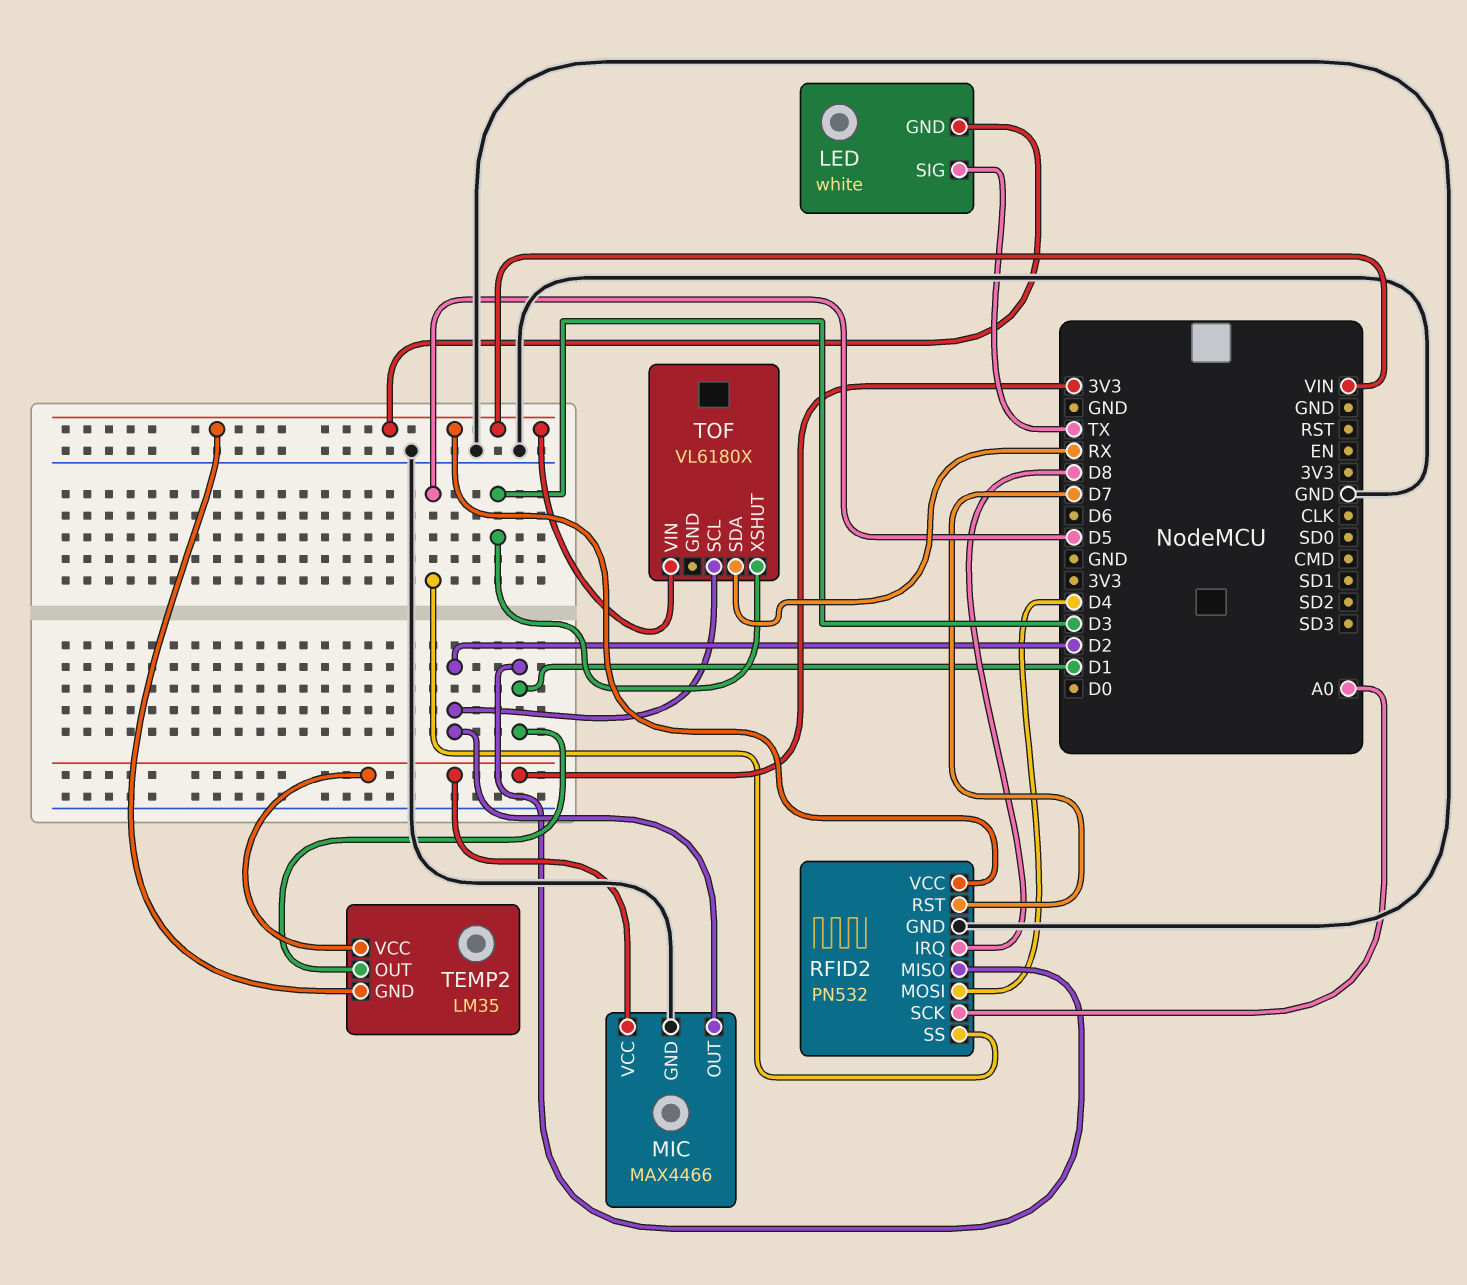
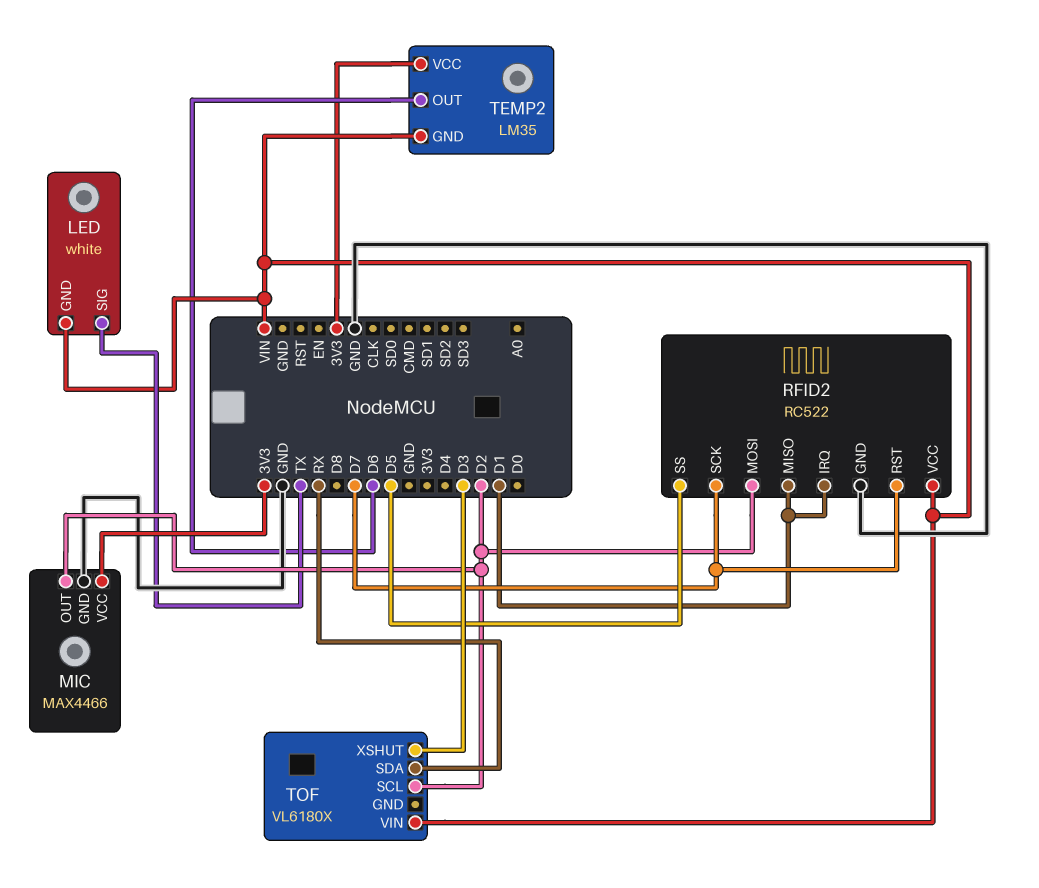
RFID2: PN532 -> RC522
RFID2 pin IRQ: D8 -> D1
RFID2 pin MOSI: D4 -> D2
RFID2 pin SCK: A0 -> D7
TEMP2 pin OUT: D1 -> D6

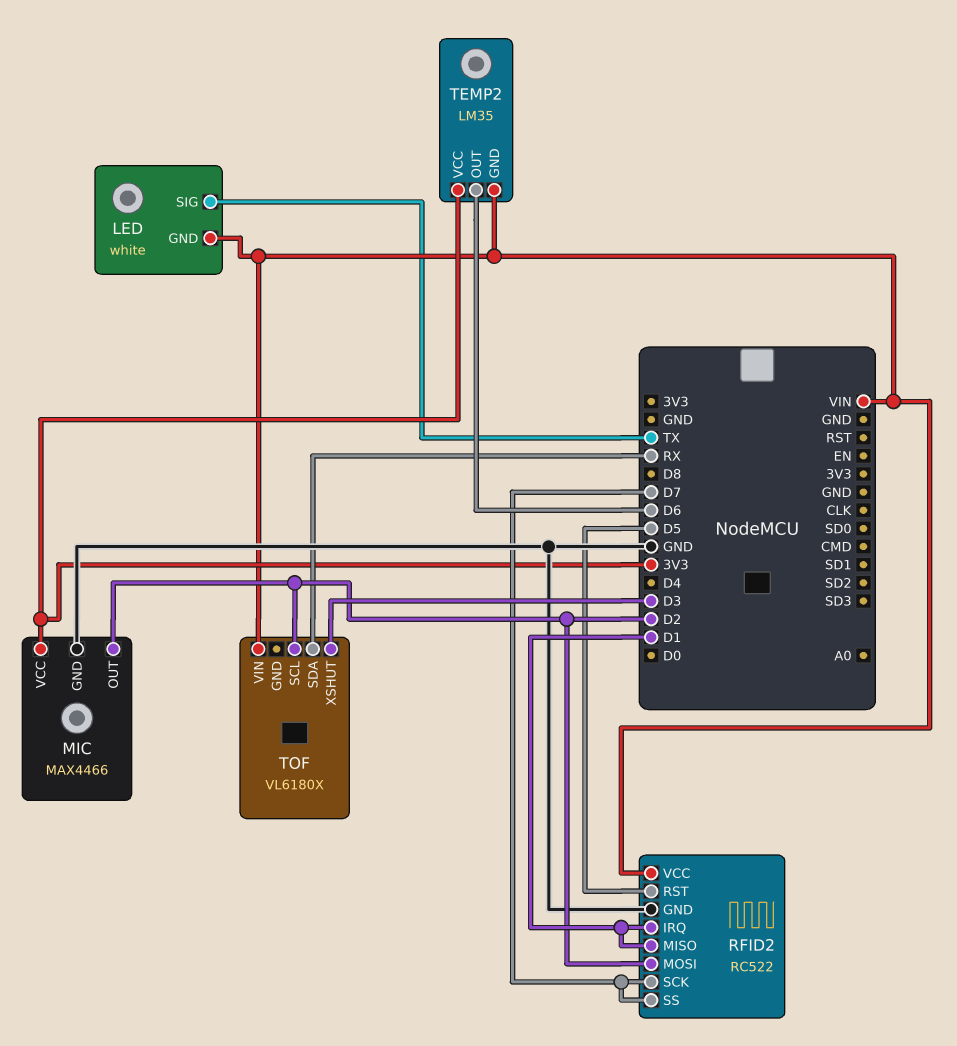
RFID2 pin RST: D7 -> D5
RFID2 pin SS: D5 -> D7

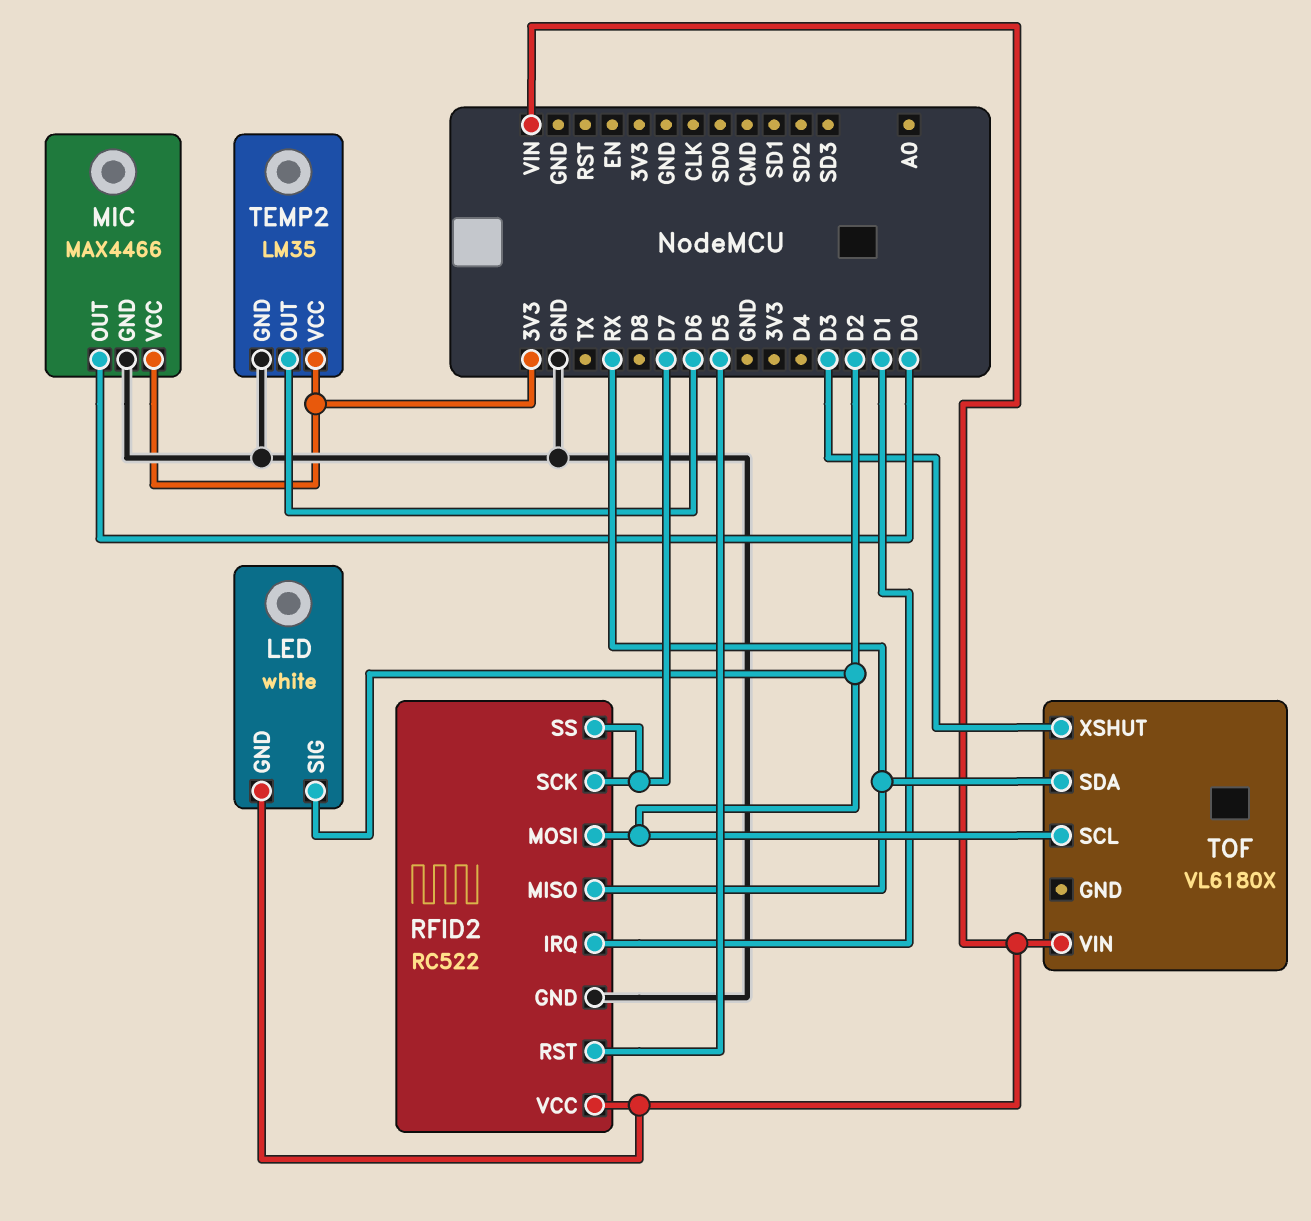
LED pin SIG: TX -> D2
MIC pin OUT: D2 -> D0
RFID2 pin MISO: D1 -> RX
TEMP2 pin GND: VIN -> GND

